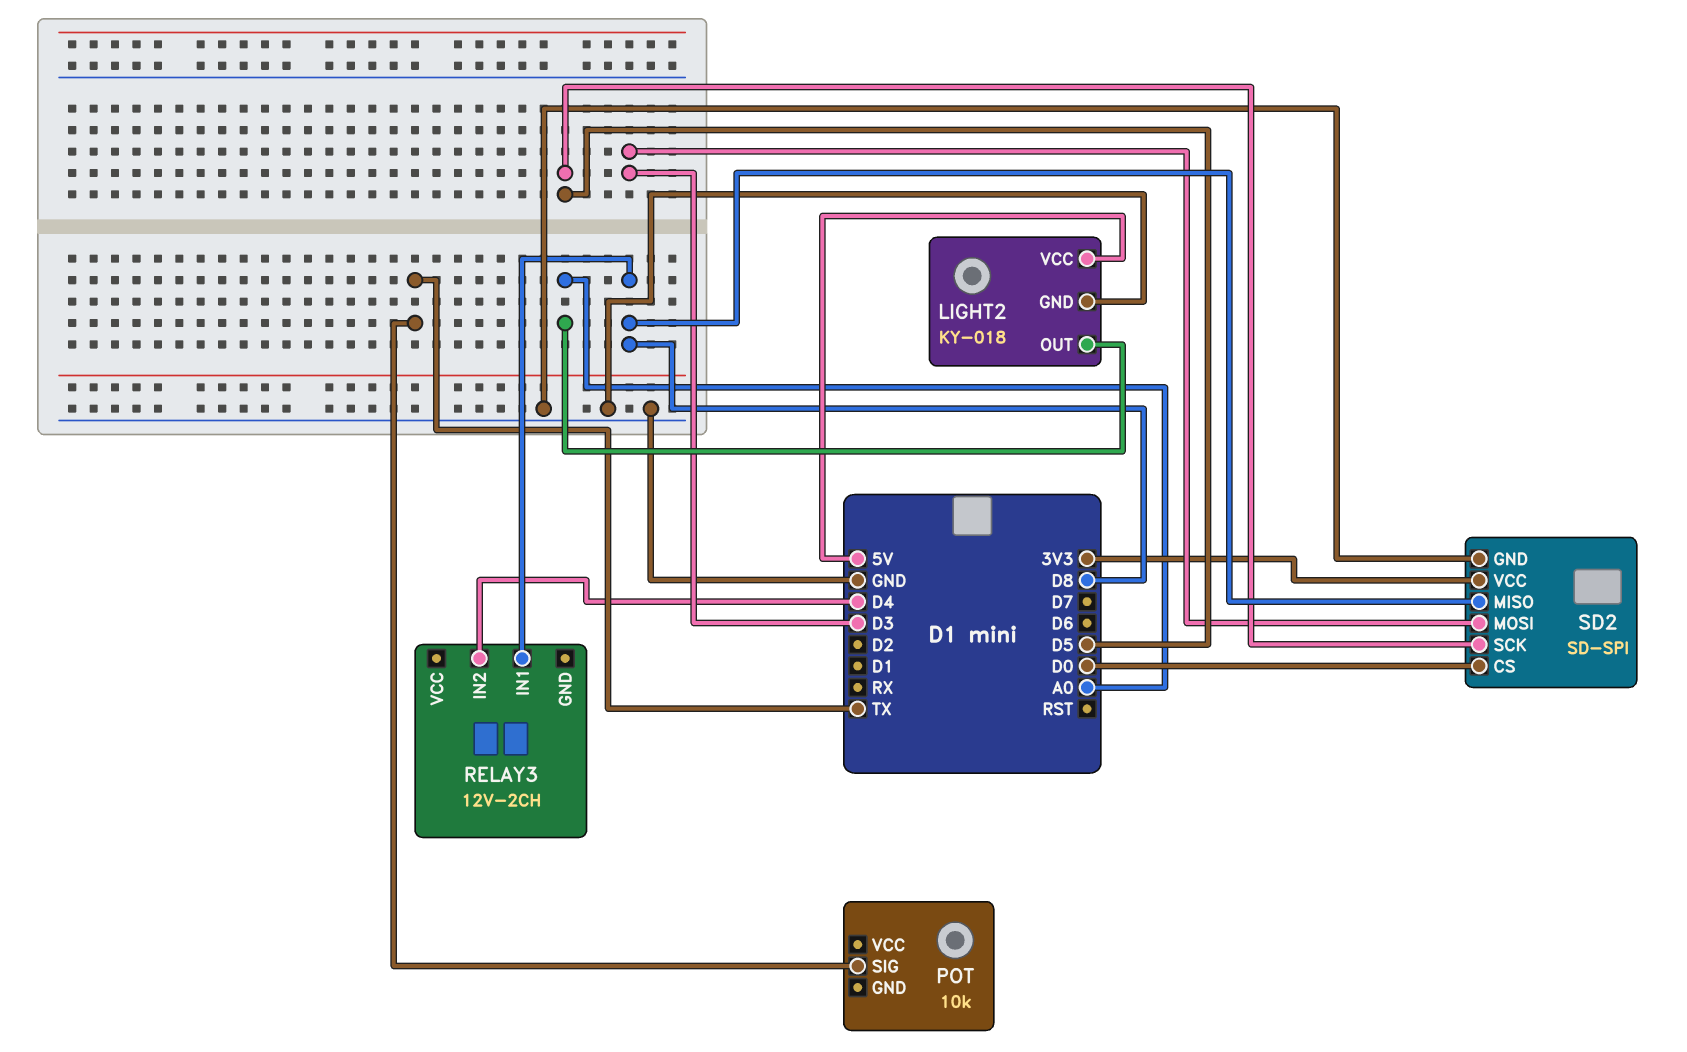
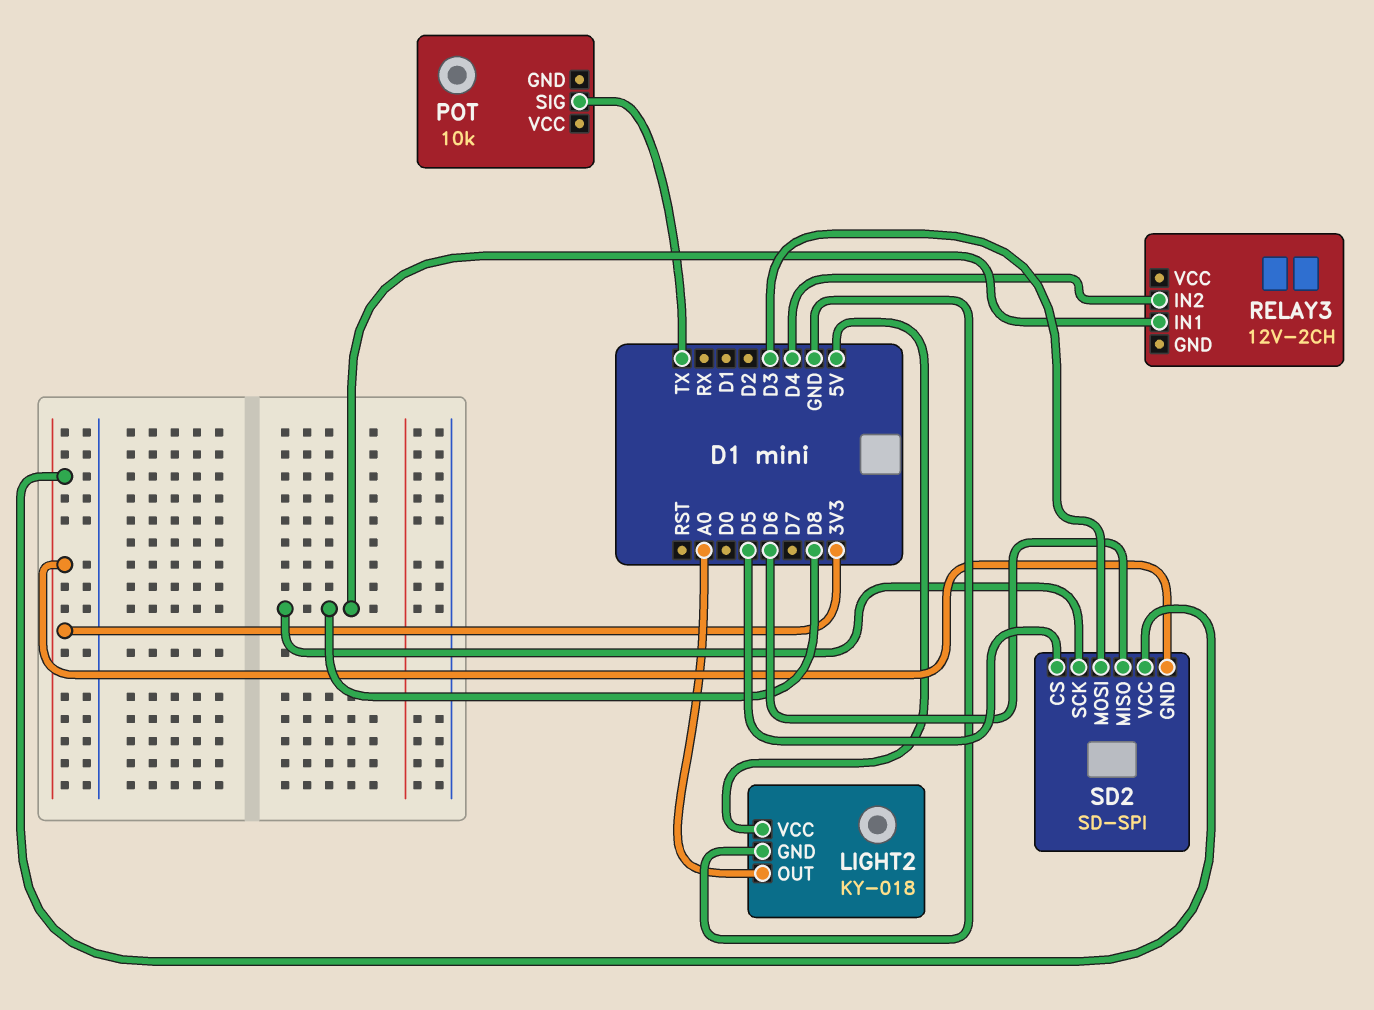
SD2 pin CS: D0 -> D5
SD2 pin GND: GND -> 3V3
SD2 pin MISO: D8 -> D6
SD2 pin SCK: D5 -> D8

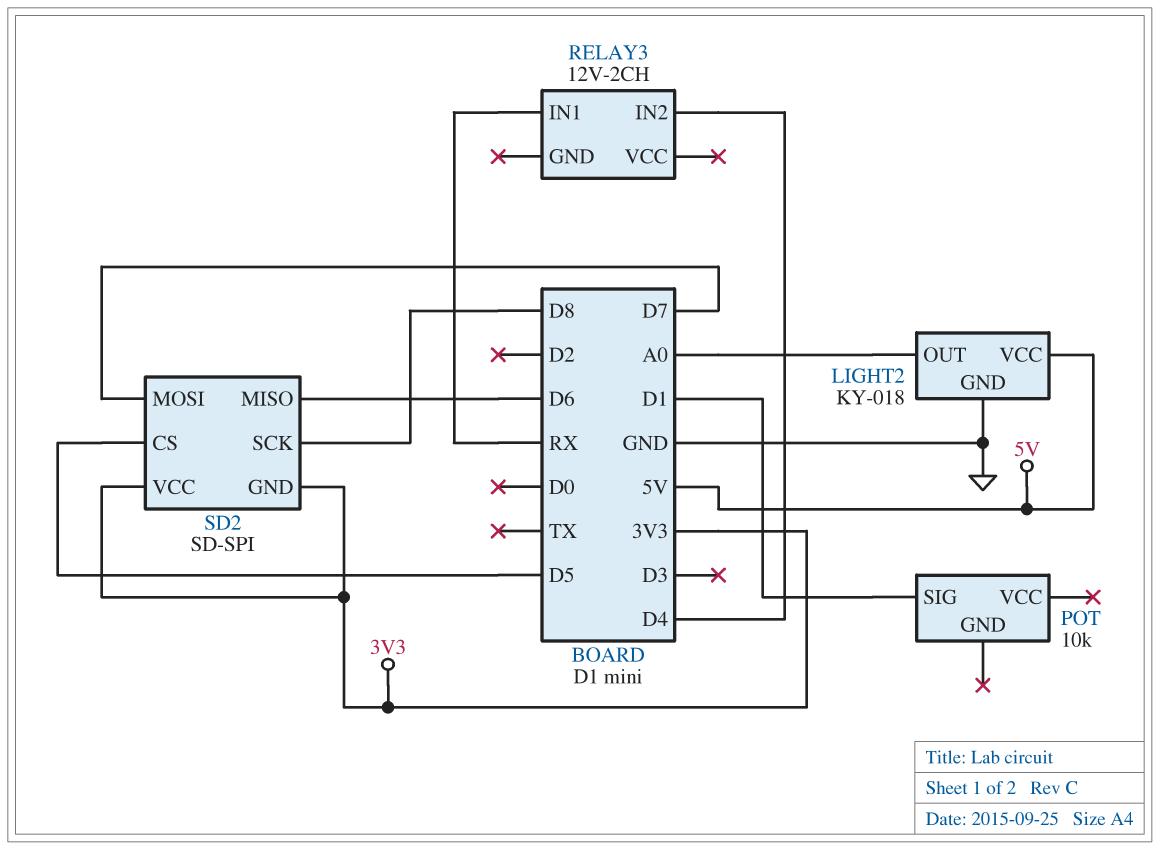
POT pin SIG: TX -> D1
RELAY3 pin IN1: D8 -> RX
SD2 pin MOSI: D3 -> D7

